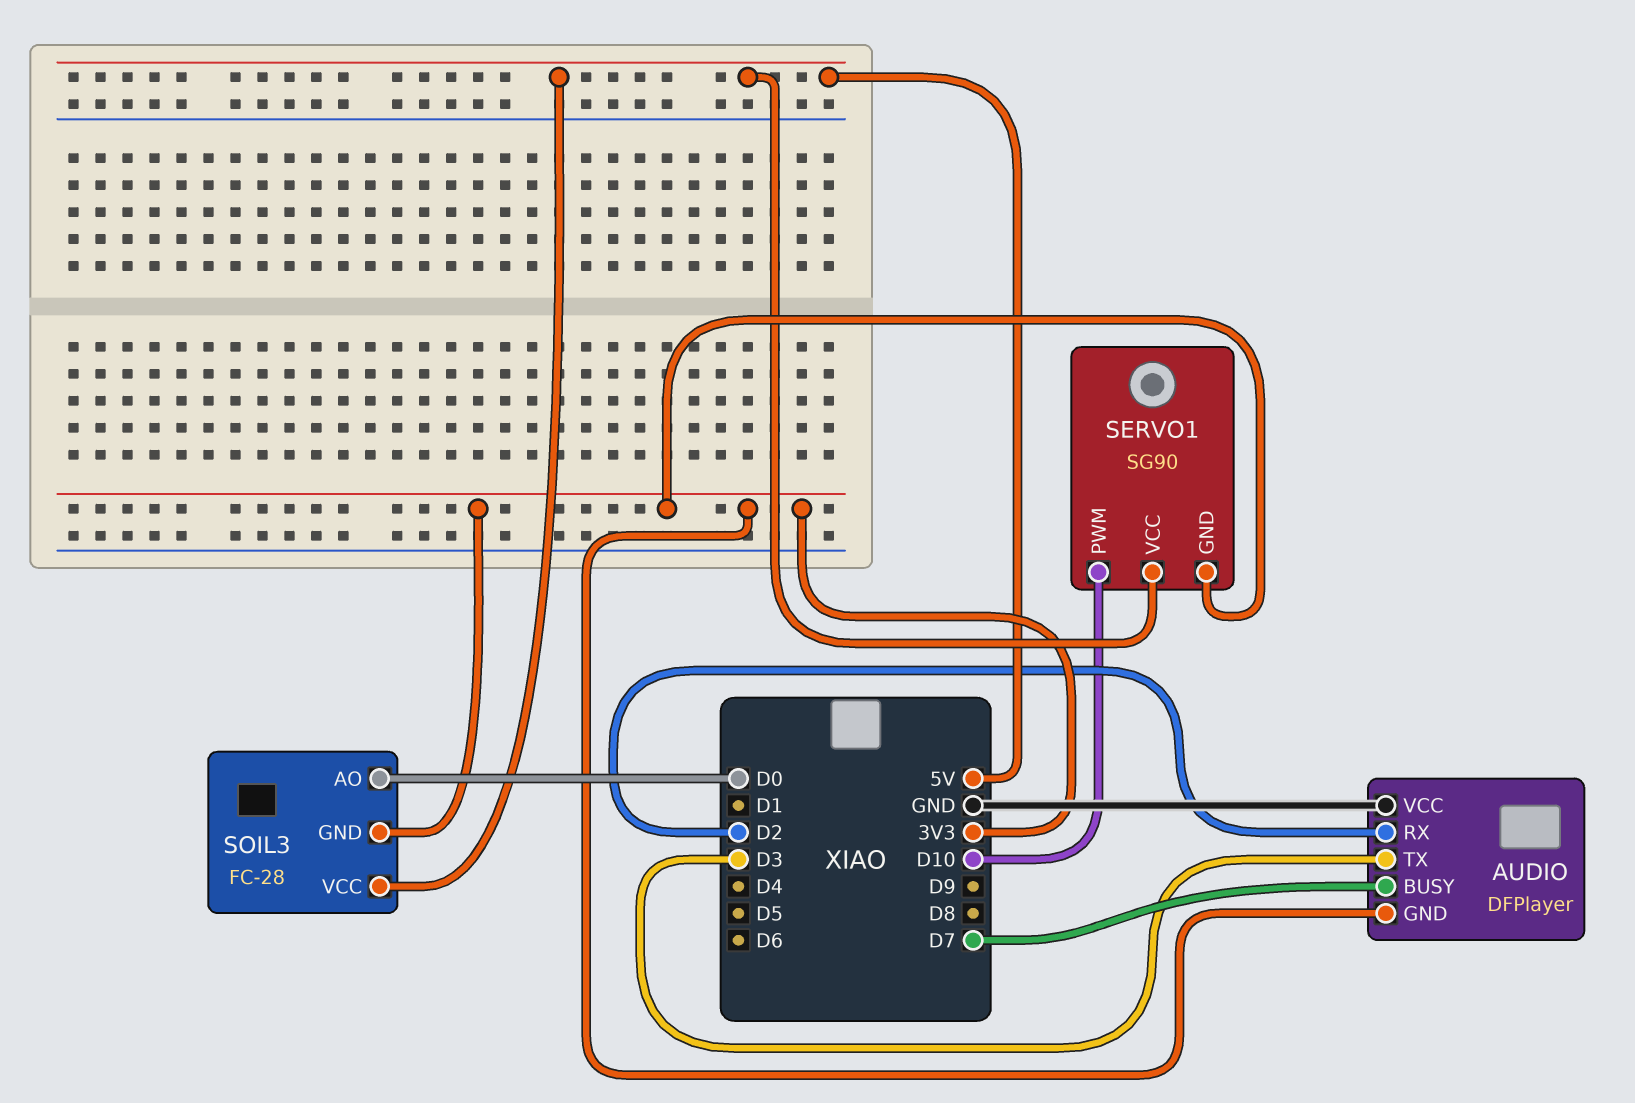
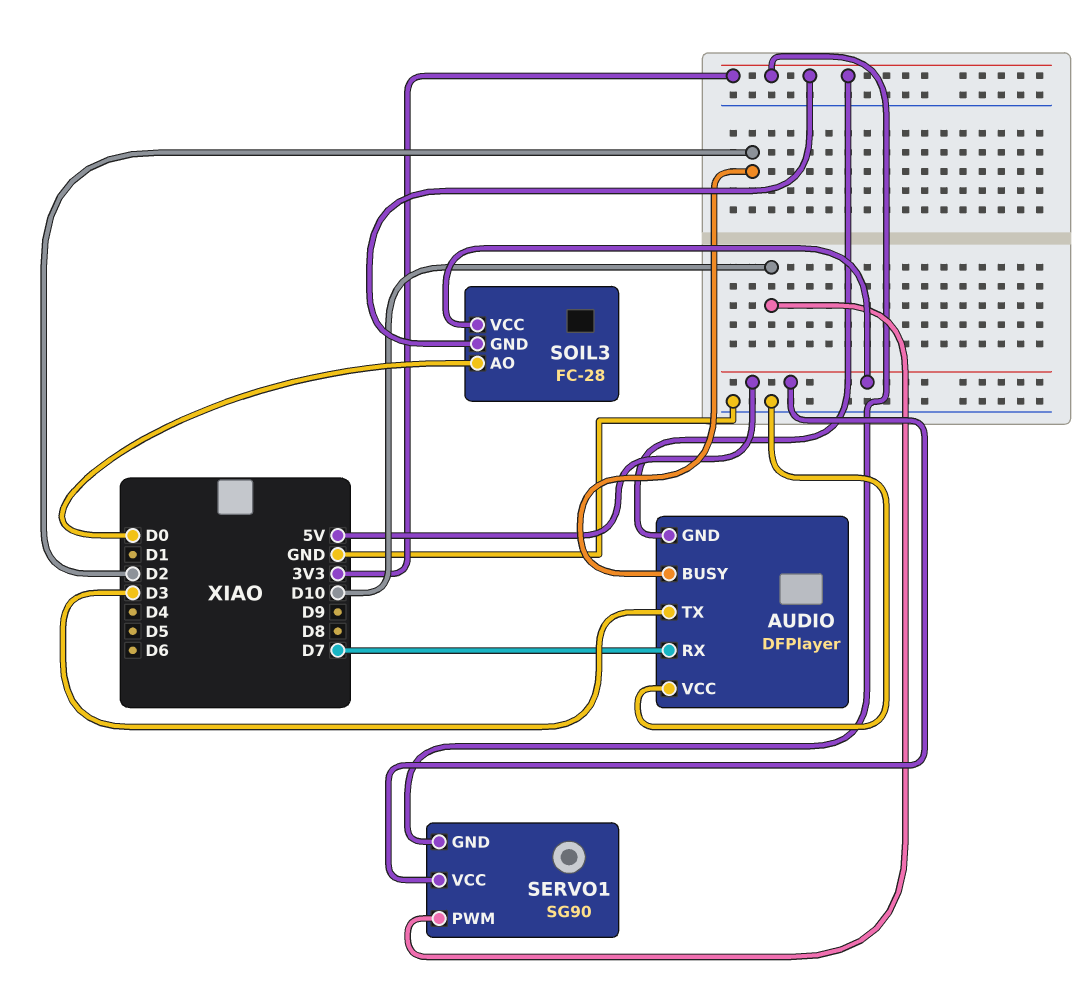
AUDIO pin BUSY: D7 -> D2
AUDIO pin RX: D2 -> D7

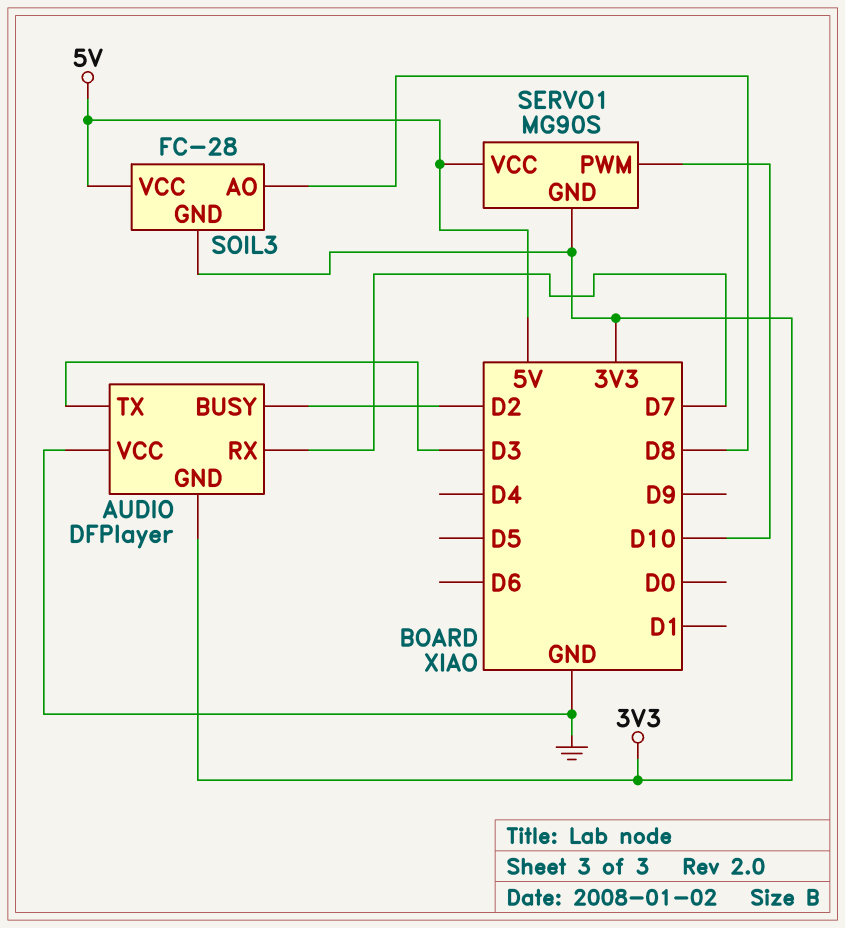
SERVO1: SG90 -> MG90S
SOIL3 pin AO: D0 -> D8

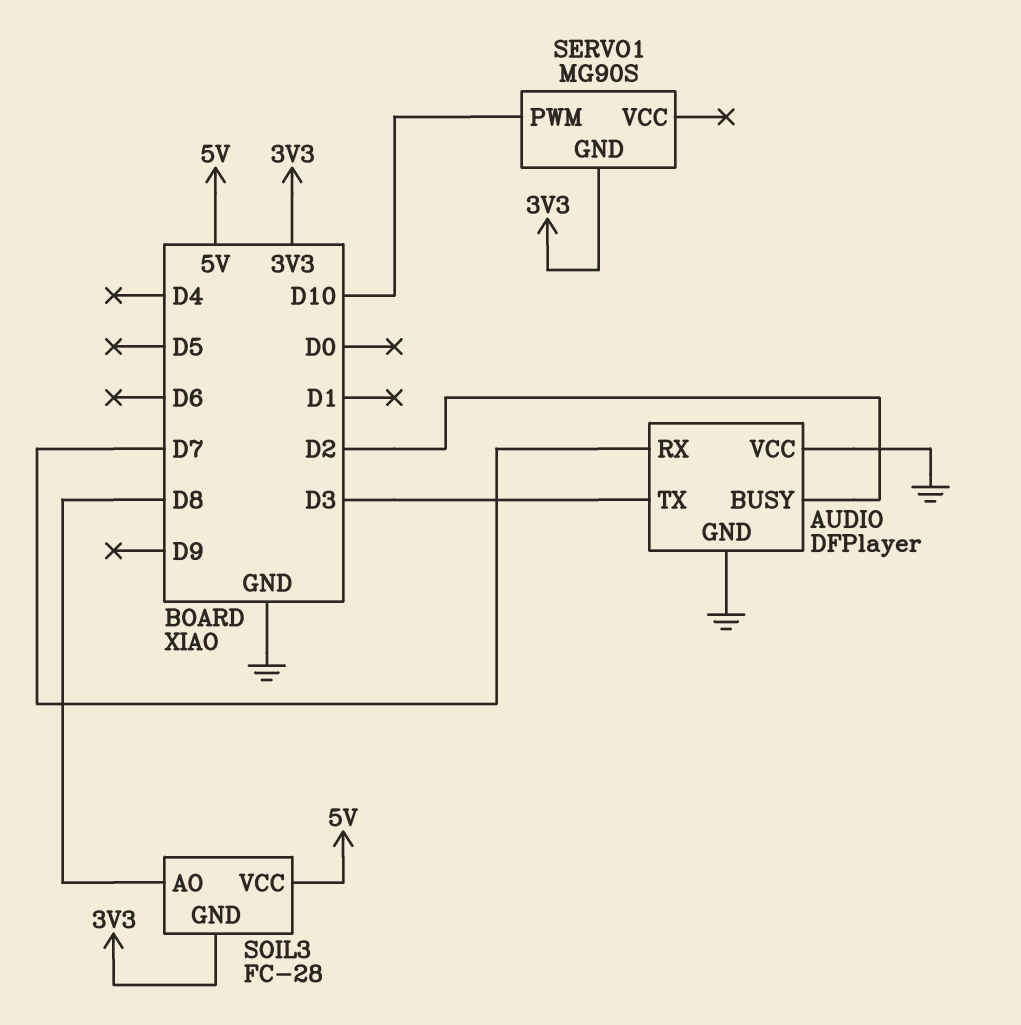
AUDIO pin GND: 3V3 -> GND
SERVO1 pin VCC: 5V -> none

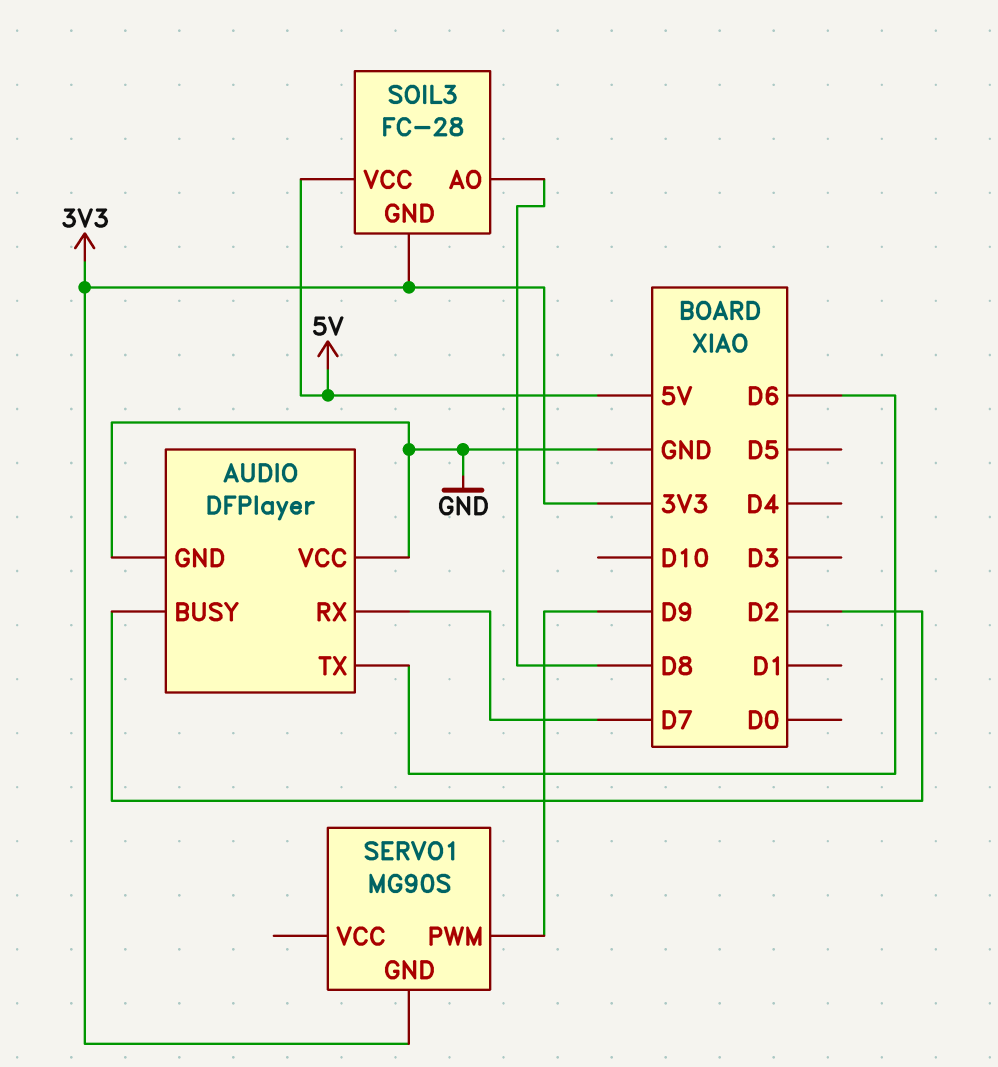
AUDIO pin TX: D3 -> D6
SERVO1 pin PWM: D10 -> D9

